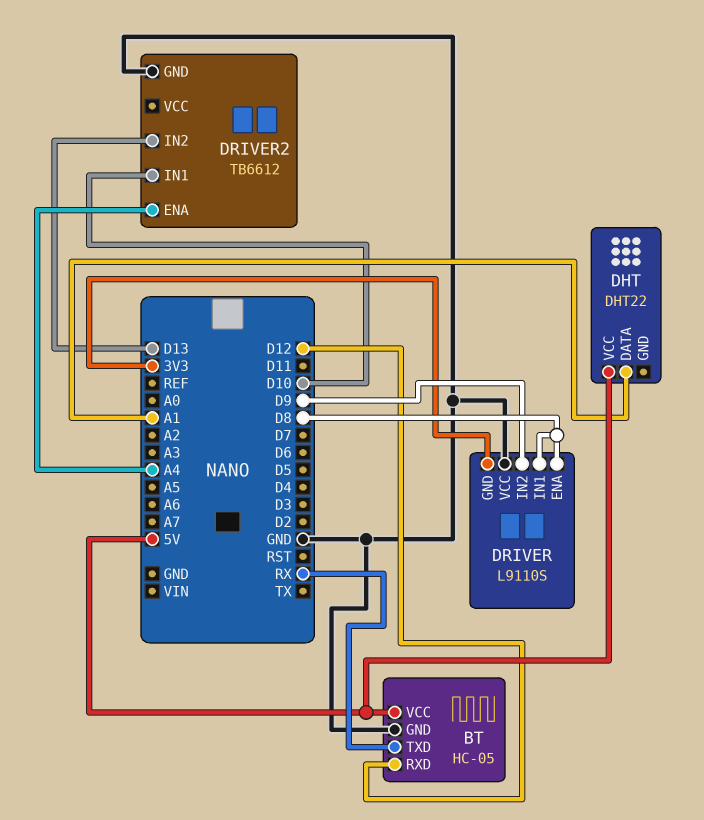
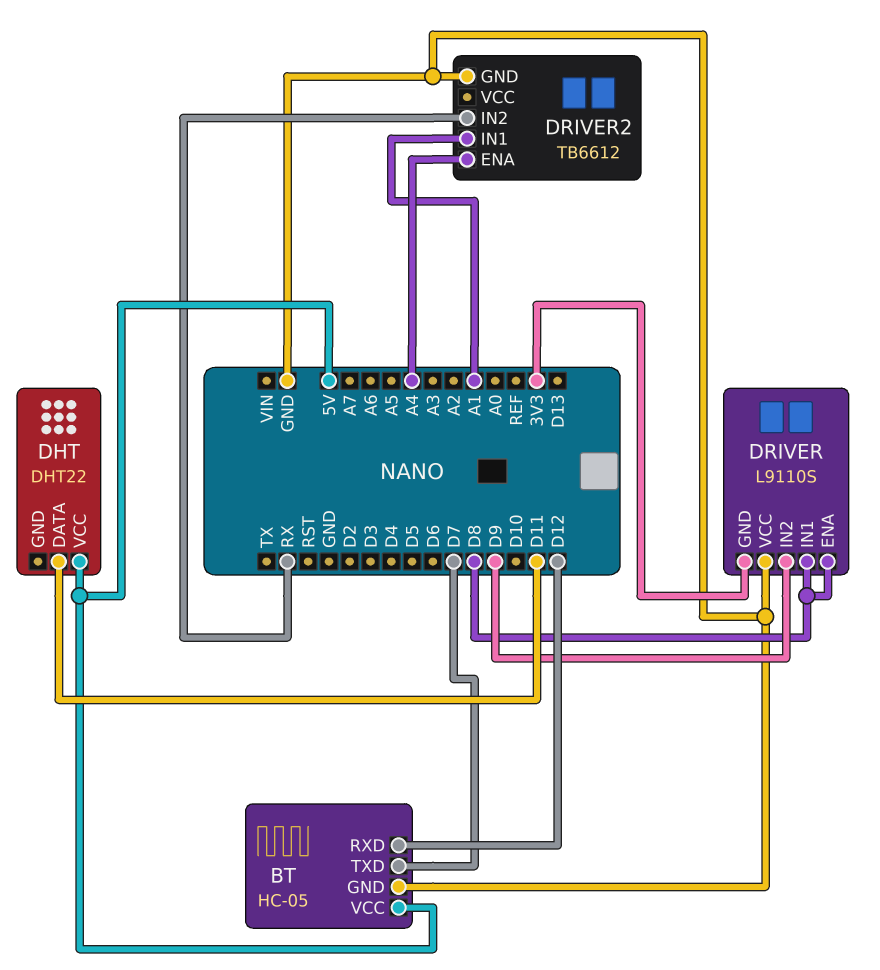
BT pin TXD: RX -> D7
DHT pin DATA: A1 -> D11
DRIVER2 pin IN1: D10 -> A1
DRIVER2 pin IN2: D13 -> RX

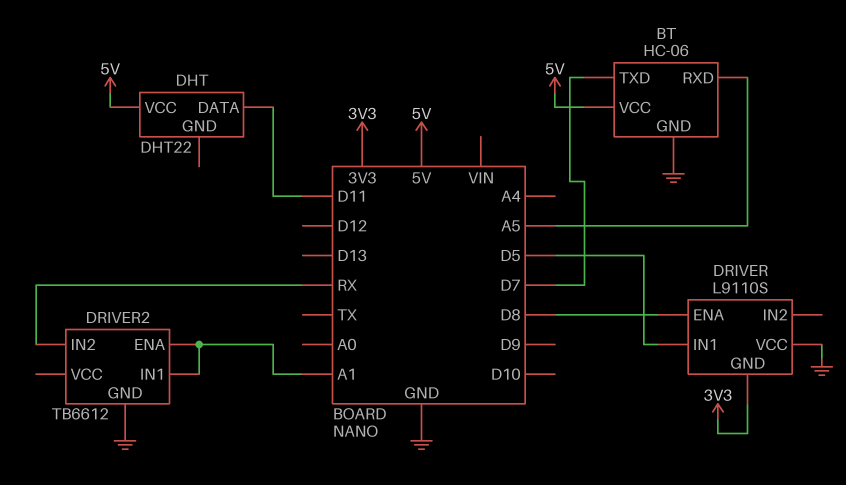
BT: HC-05 -> HC-06
BT pin RXD: D12 -> A5
DRIVER pin IN1: D8 -> D5
DRIVER pin IN2: D9 -> none
DRIVER2 pin ENA: A4 -> A1

